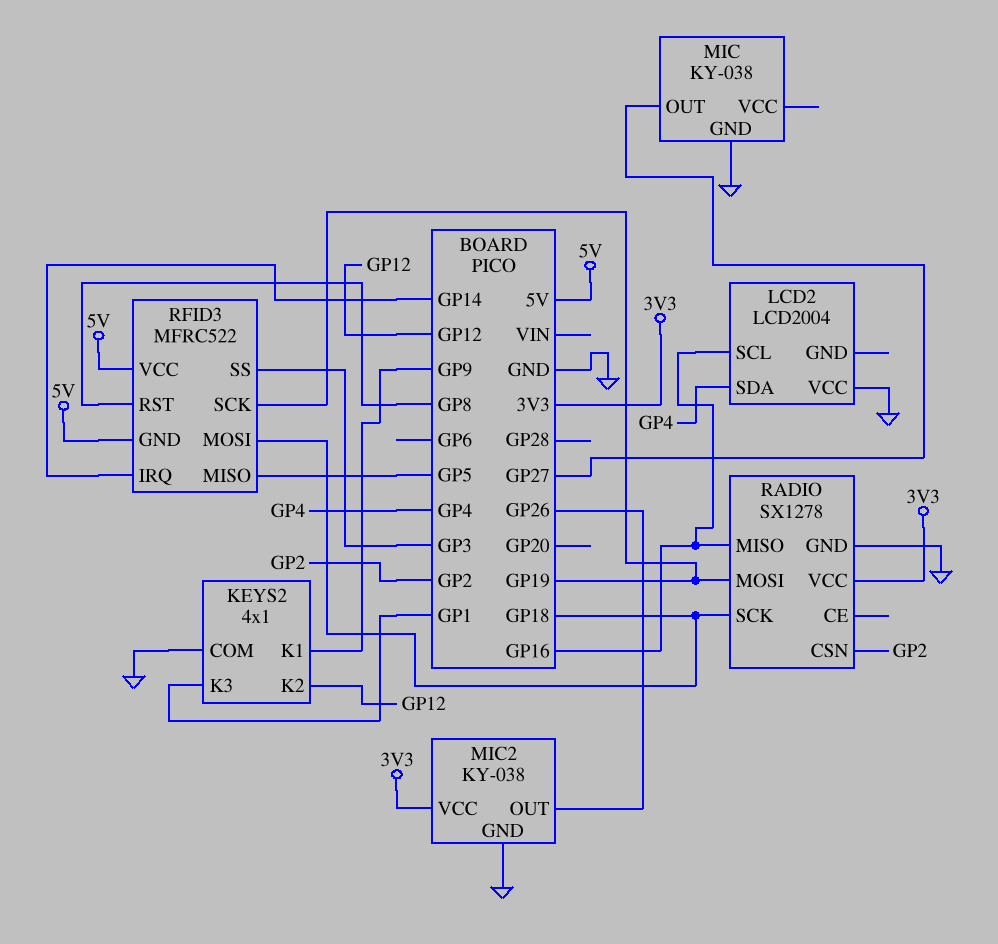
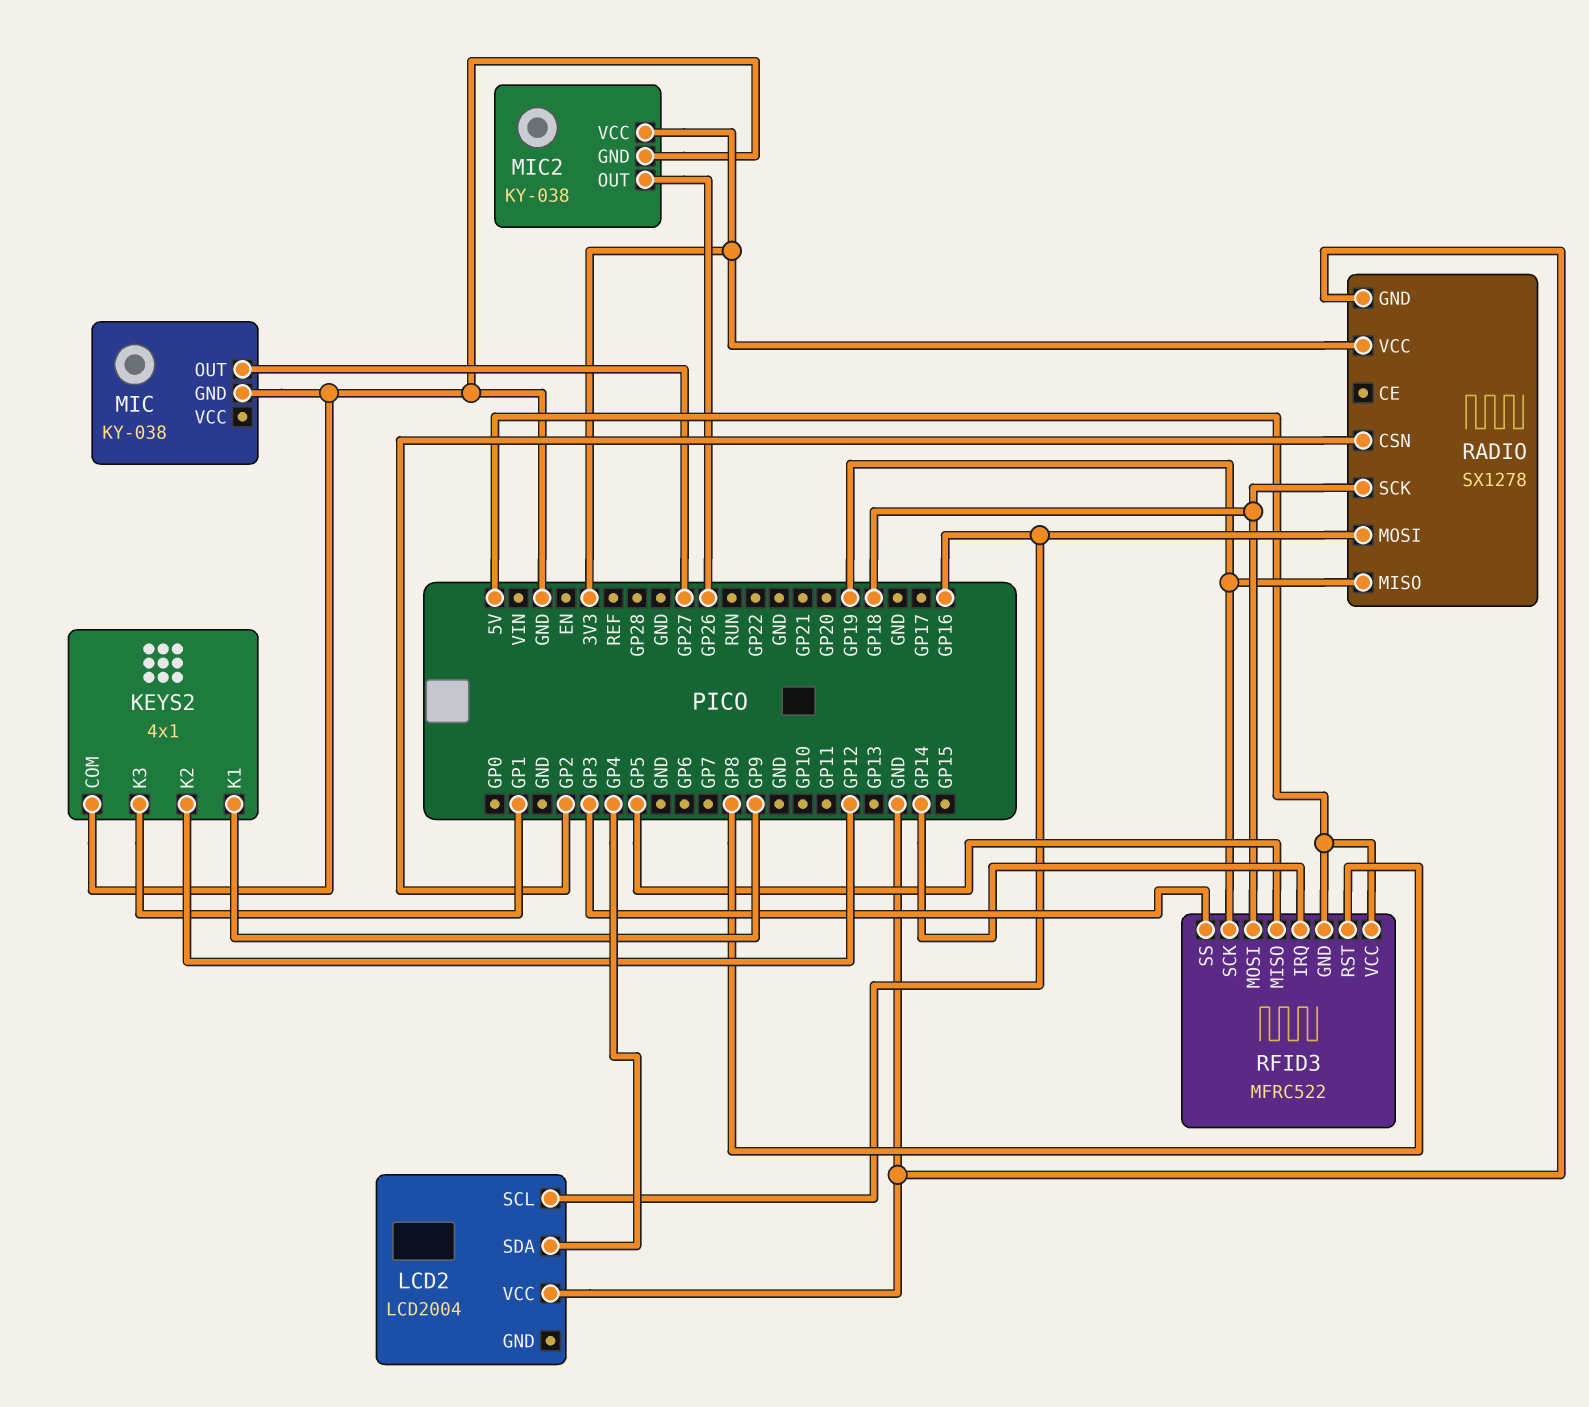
RADIO pin MISO: GP16 -> GP19
RADIO pin MOSI: GP19 -> GP16

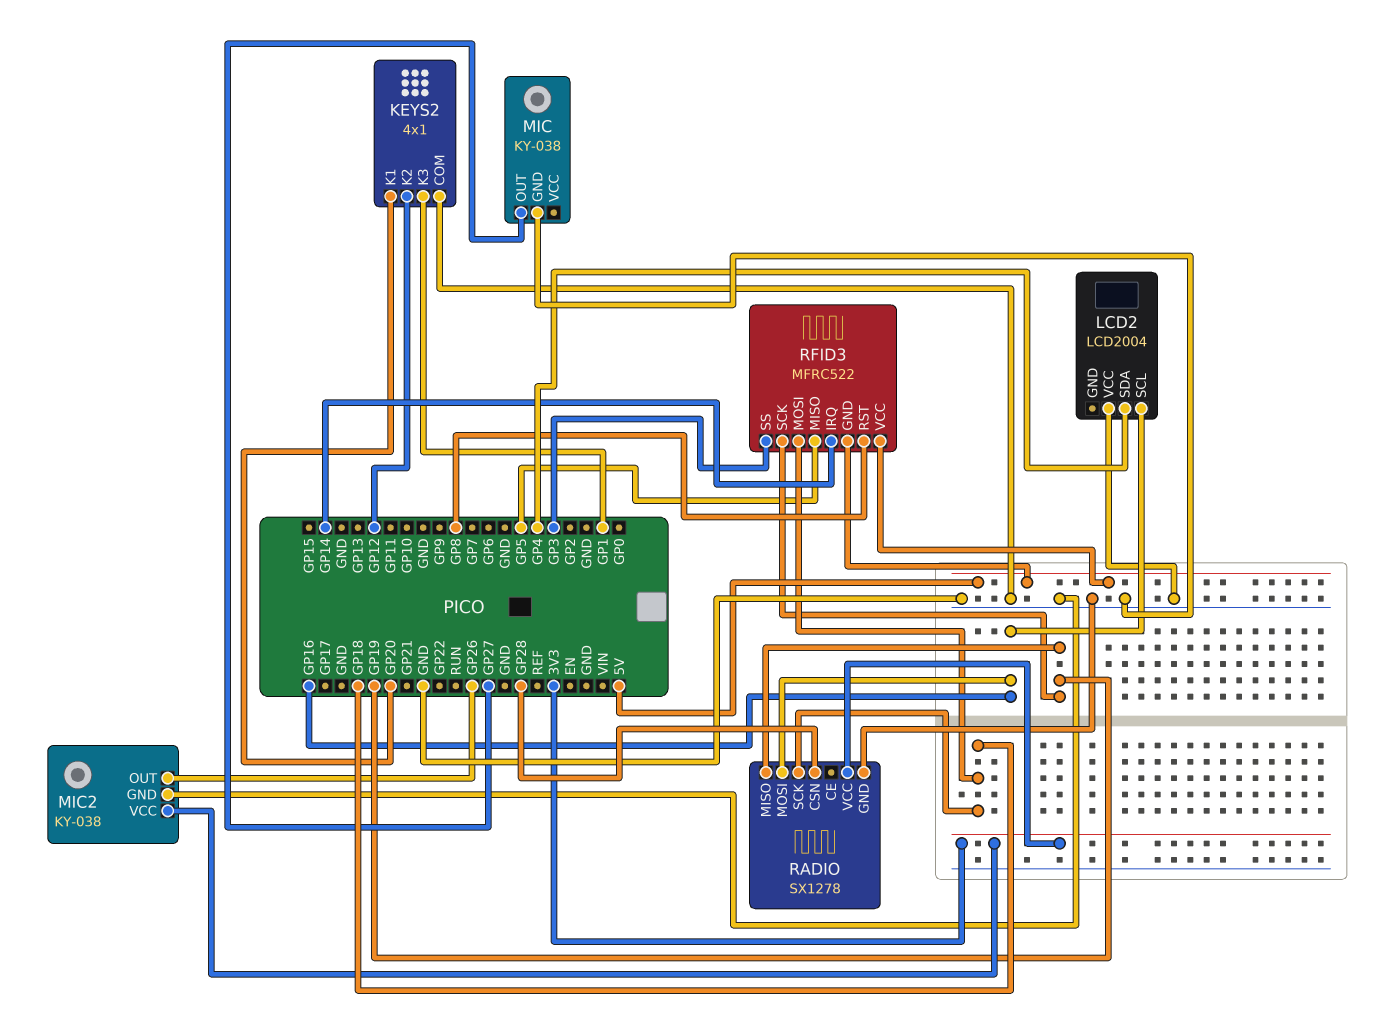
KEYS2 pin K1: GP9 -> GP20
RADIO pin CSN: GP2 -> GP28

